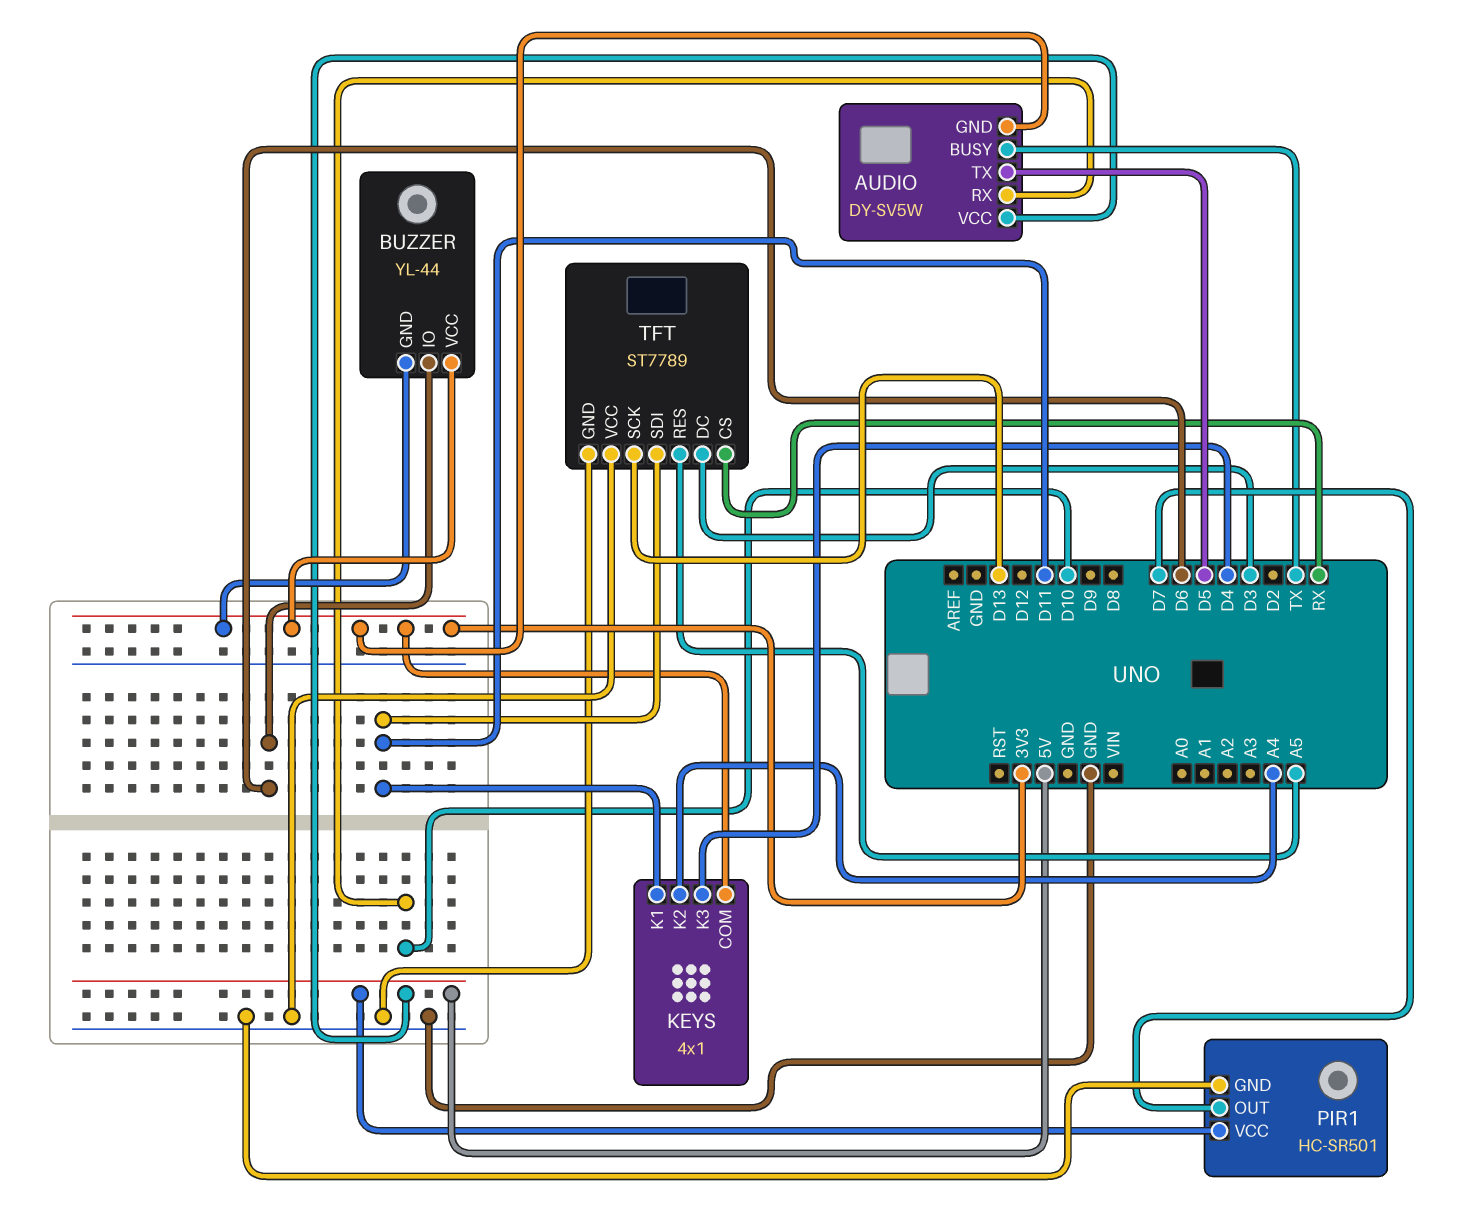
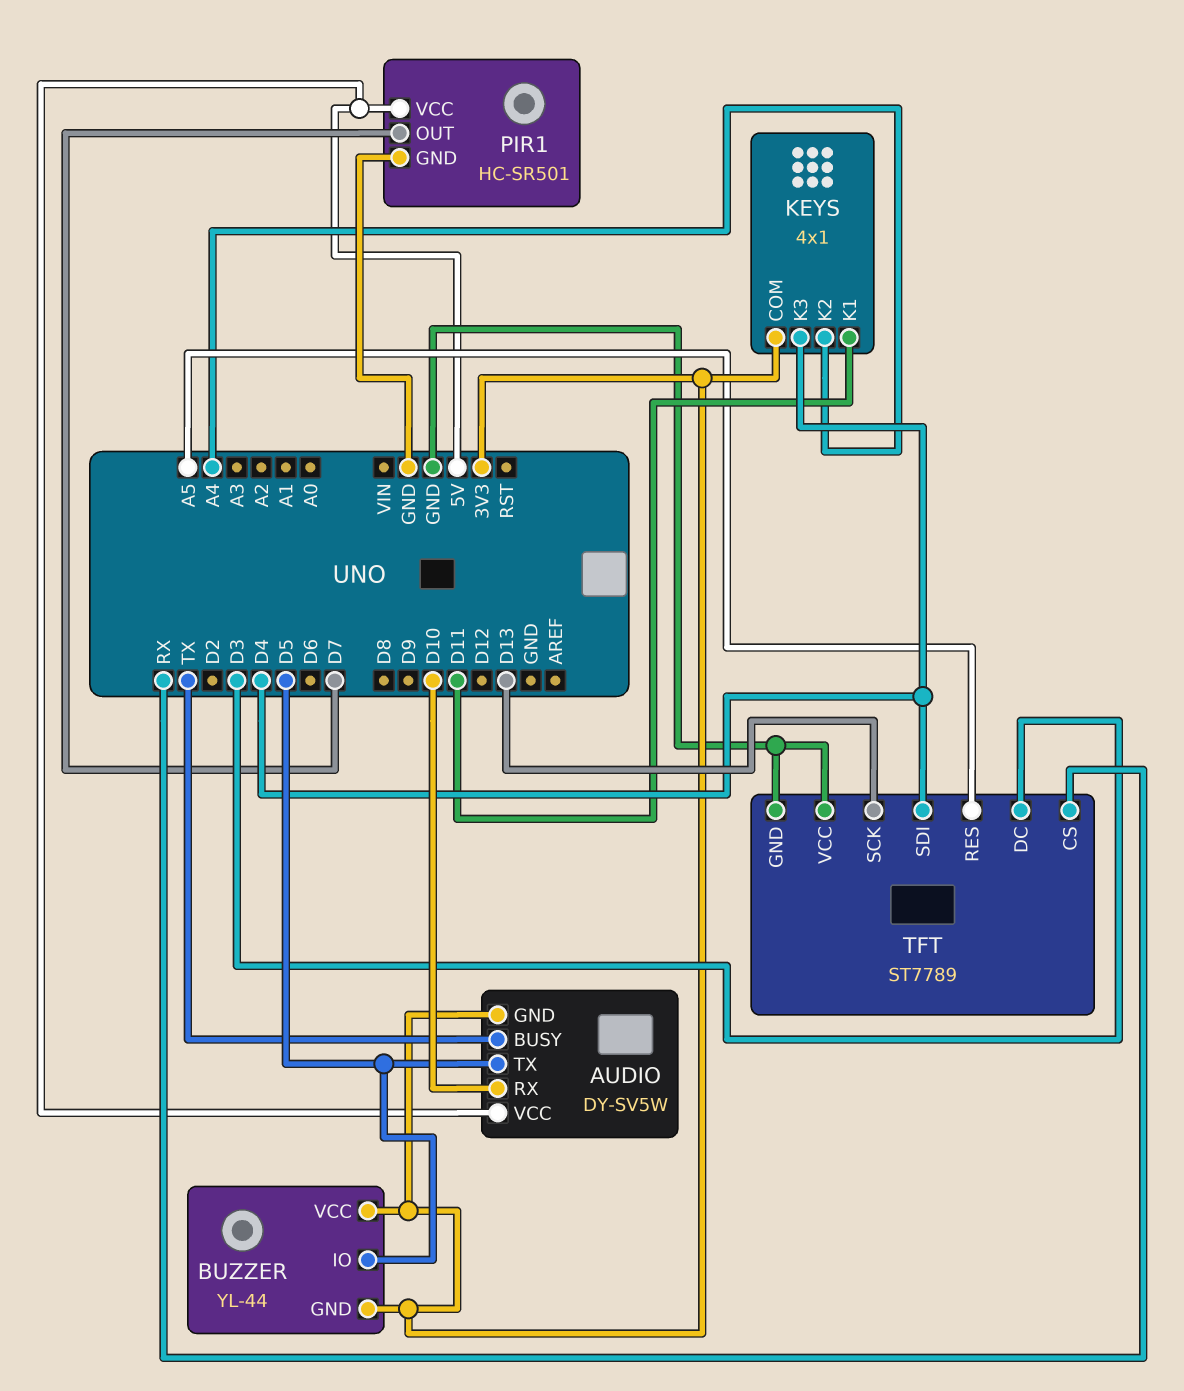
BUZZER pin IO: D6 -> D5
TFT pin SDI: D11 -> D4

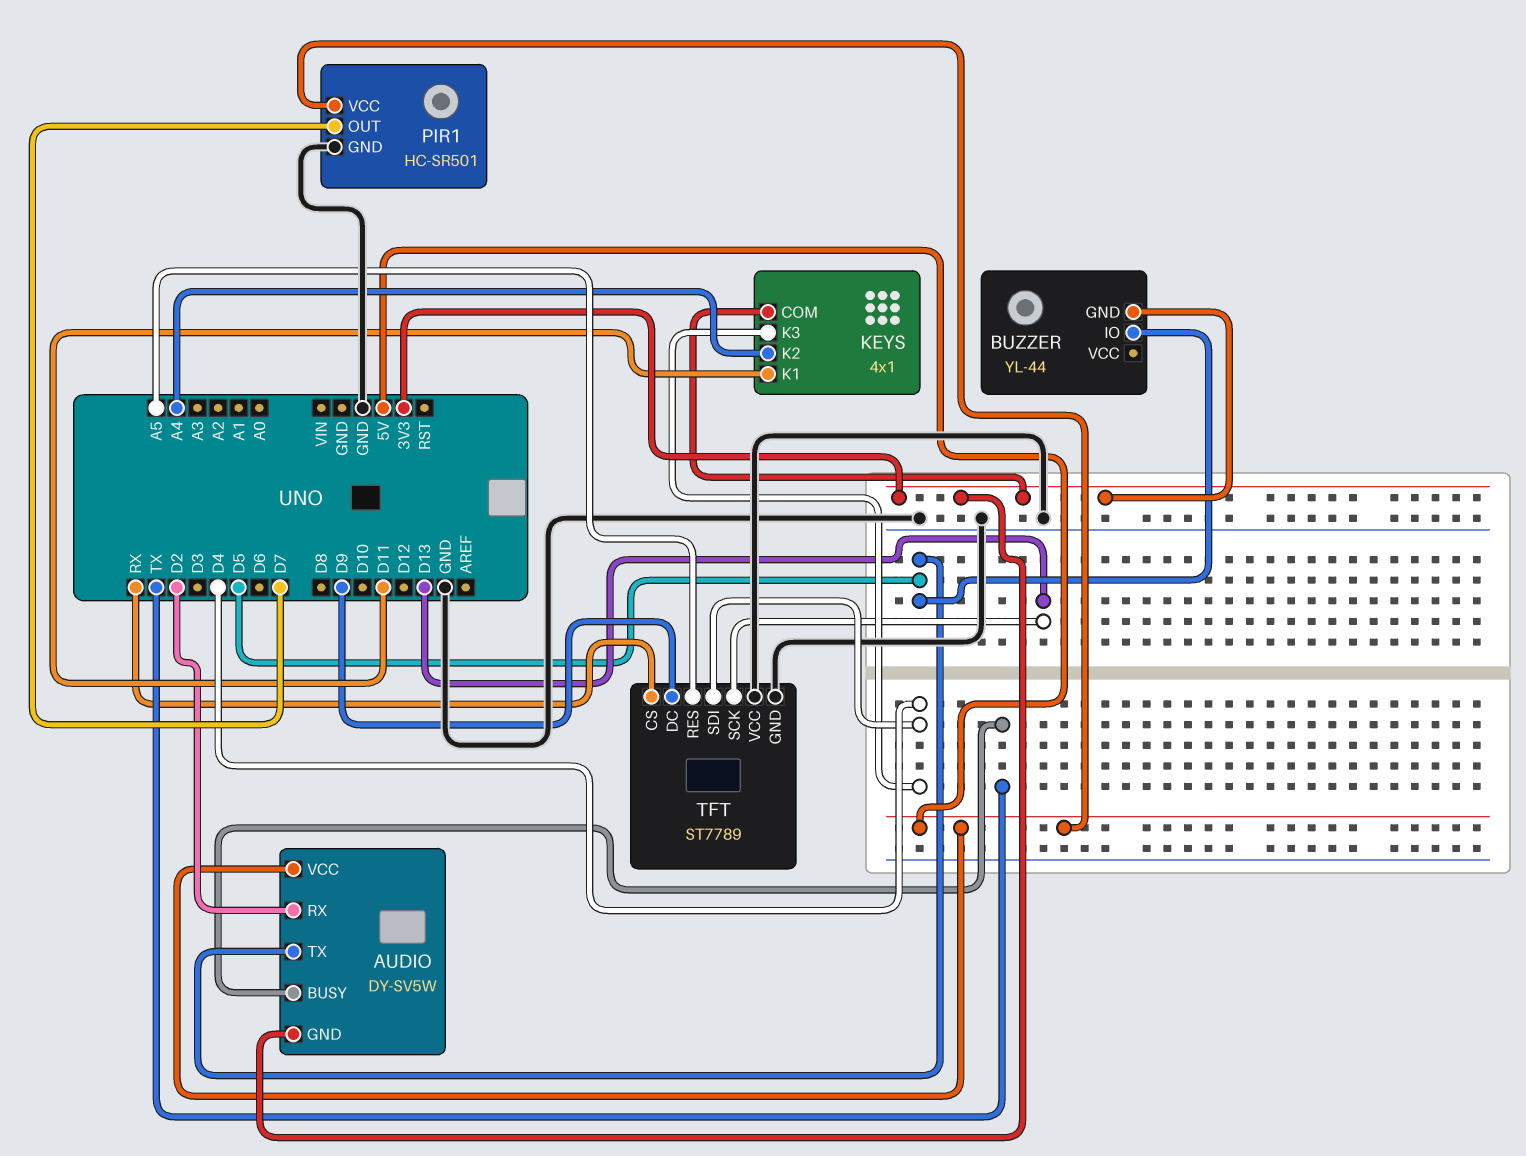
AUDIO pin RX: D10 -> D2
BUZZER pin VCC: 3V3 -> none
TFT pin DC: D3 -> D9

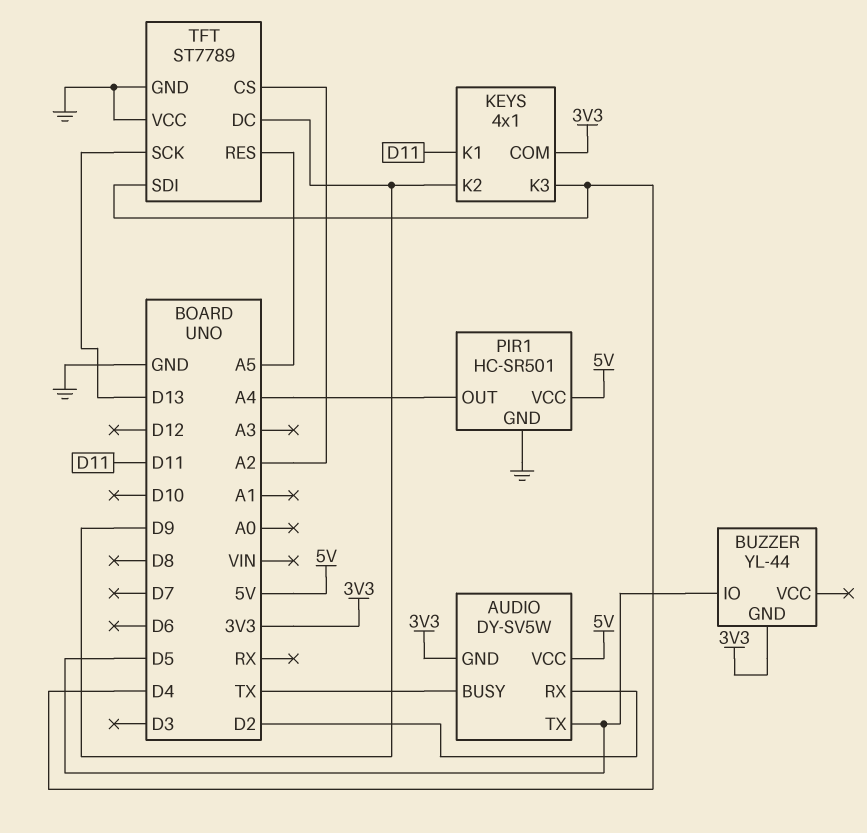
KEYS pin K2: A4 -> D9
PIR1 pin OUT: D7 -> A4
TFT pin CS: RX -> A2

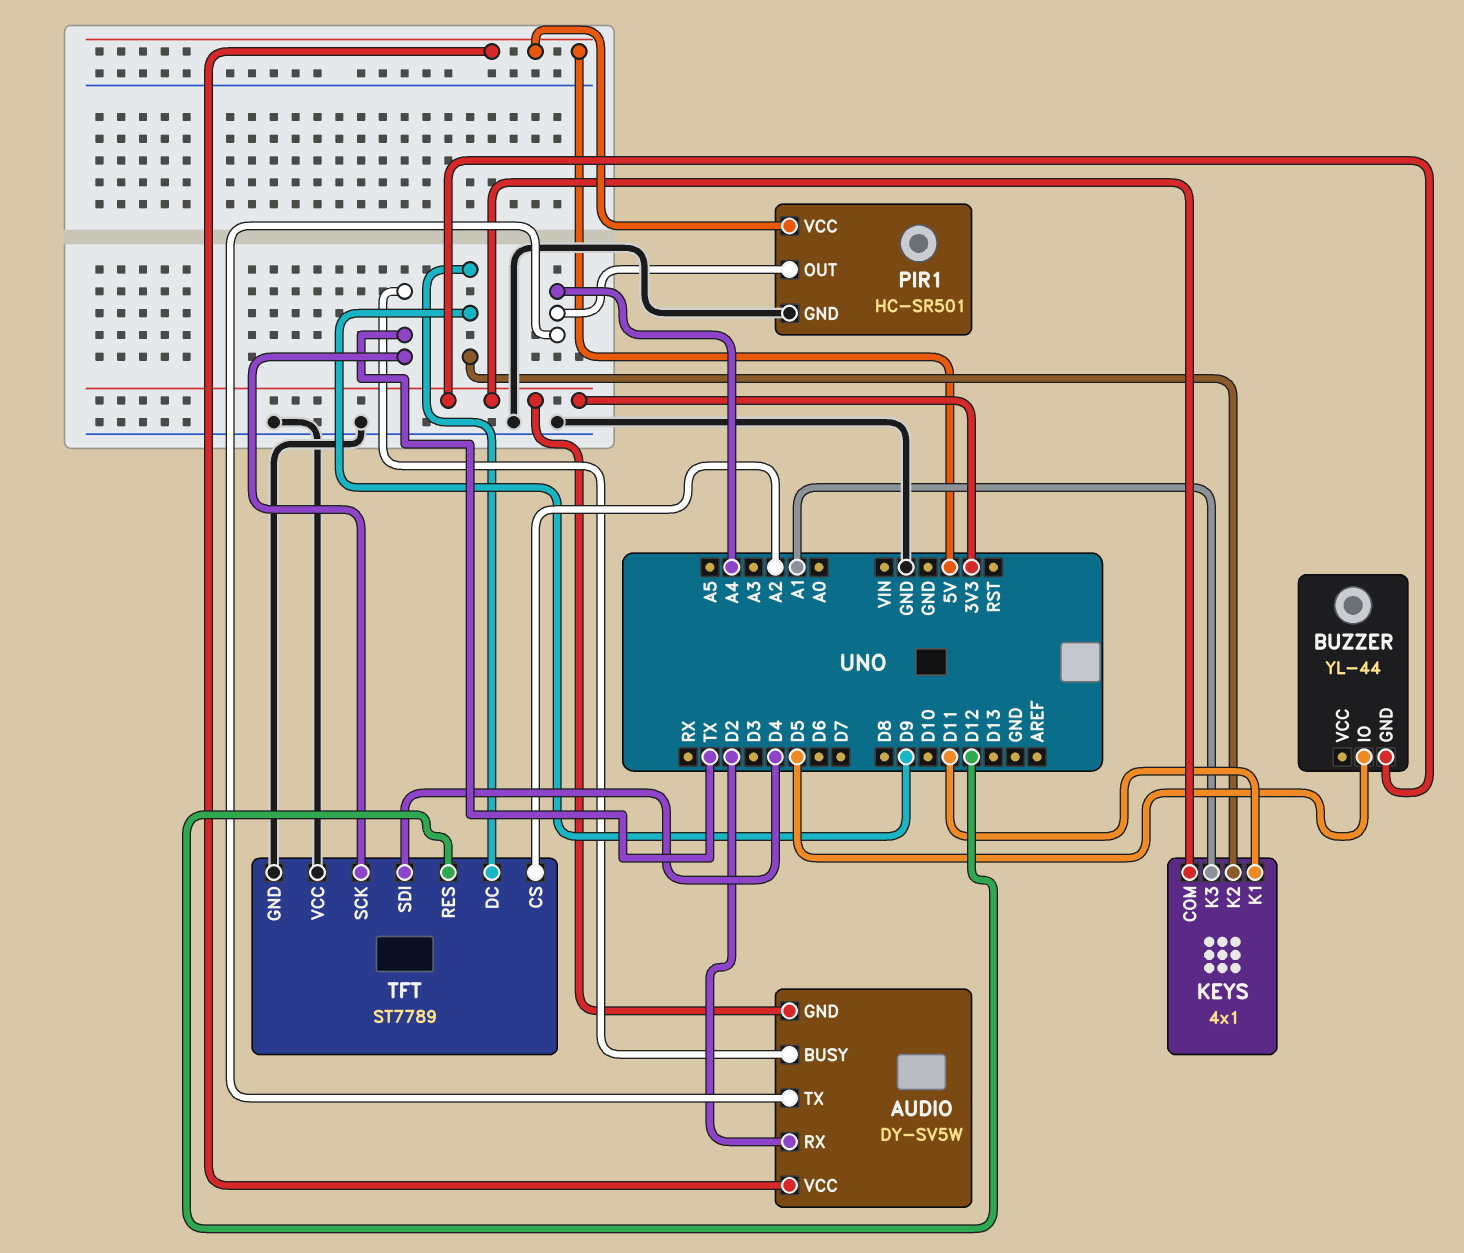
AUDIO pin TX: D5 -> A4
KEYS pin K3: D4 -> A1
TFT pin RES: A5 -> D12
TFT pin SCK: D13 -> TX

